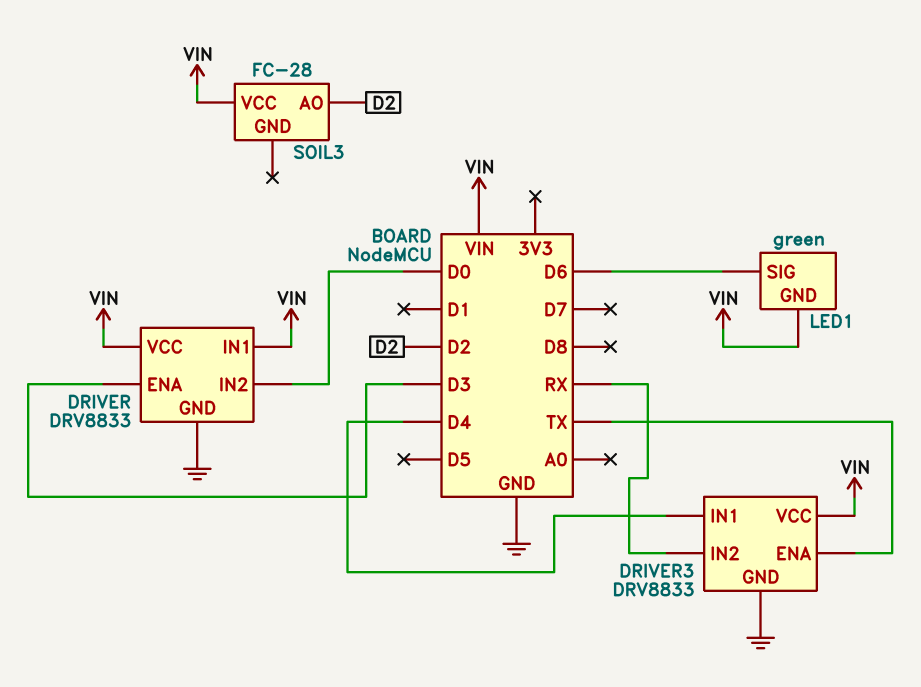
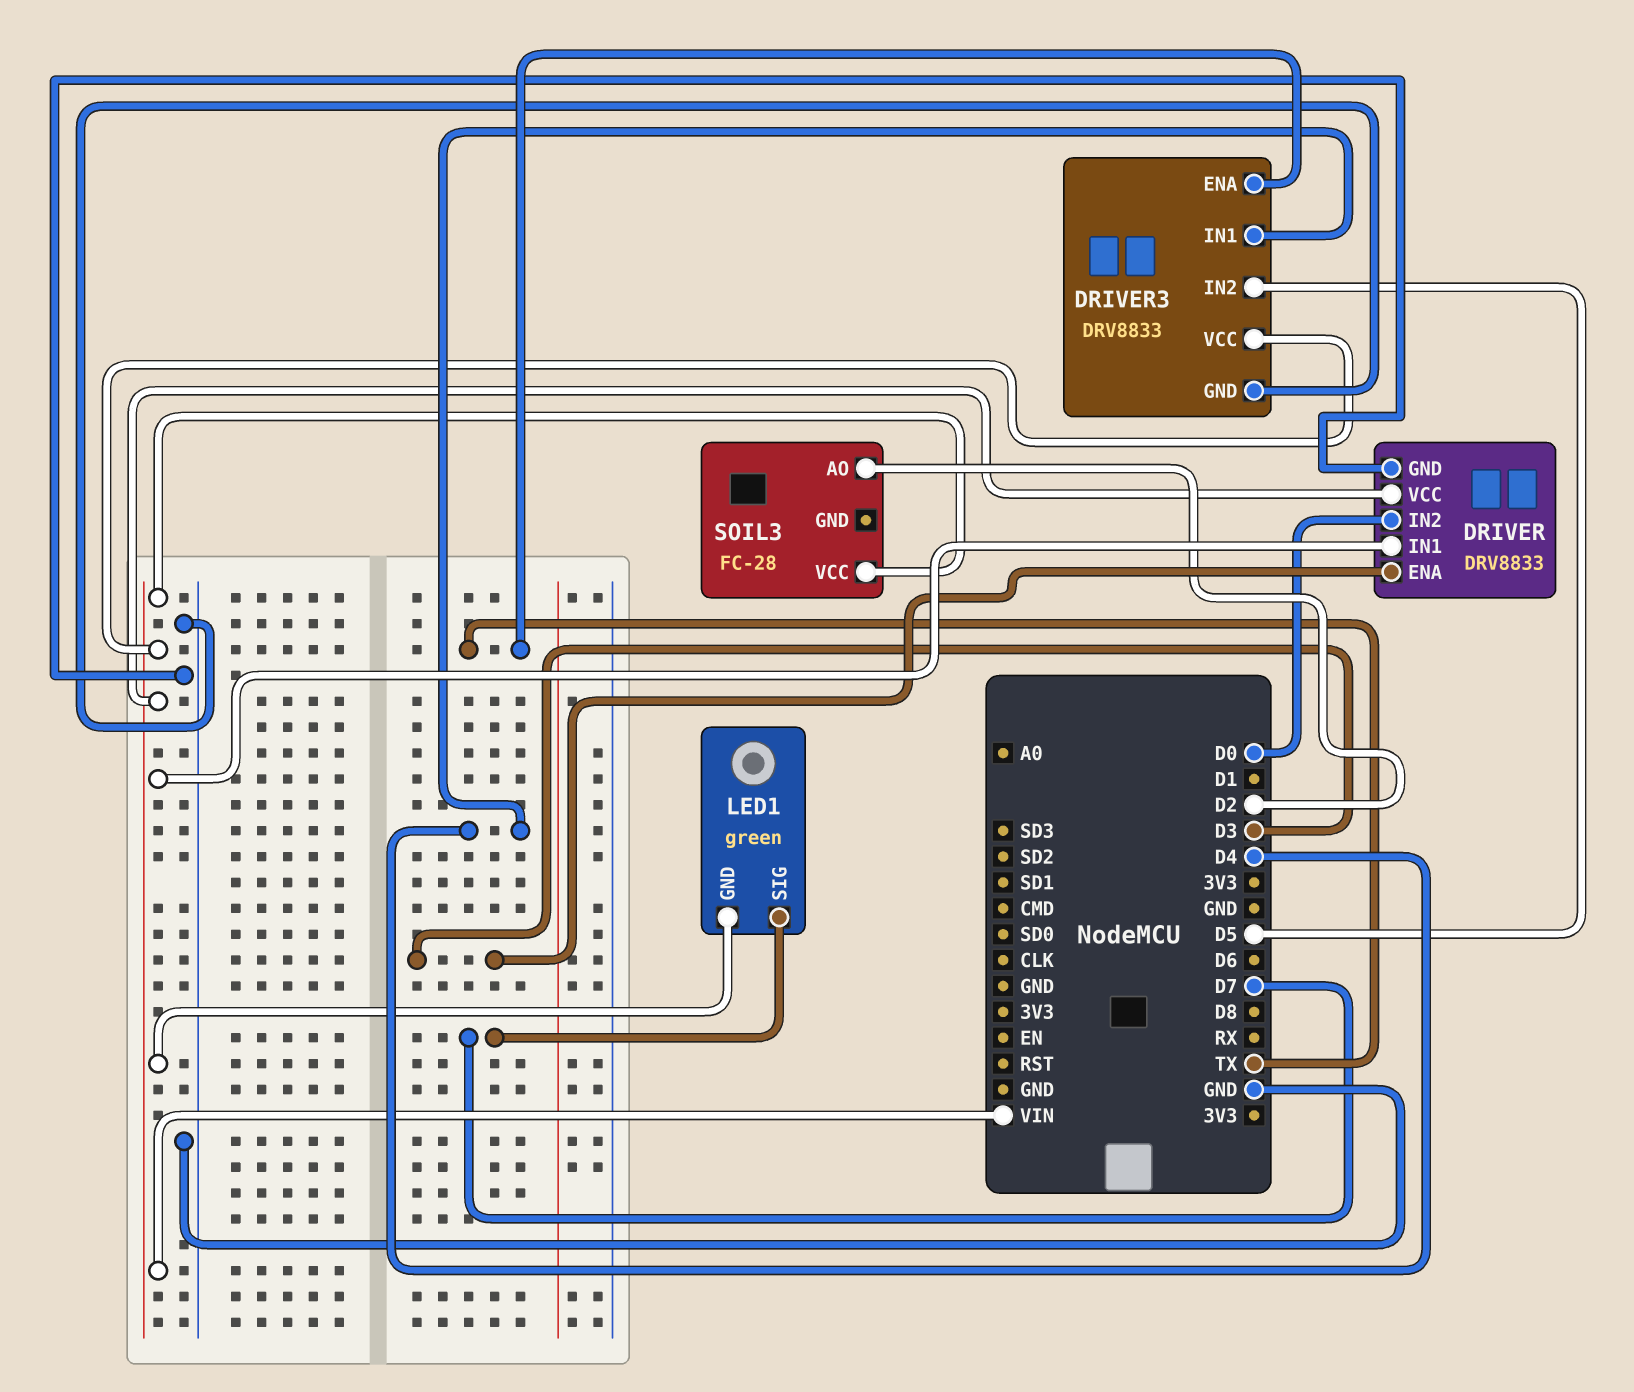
DRIVER3 pin IN2: RX -> D5
LED1 pin SIG: D6 -> D7

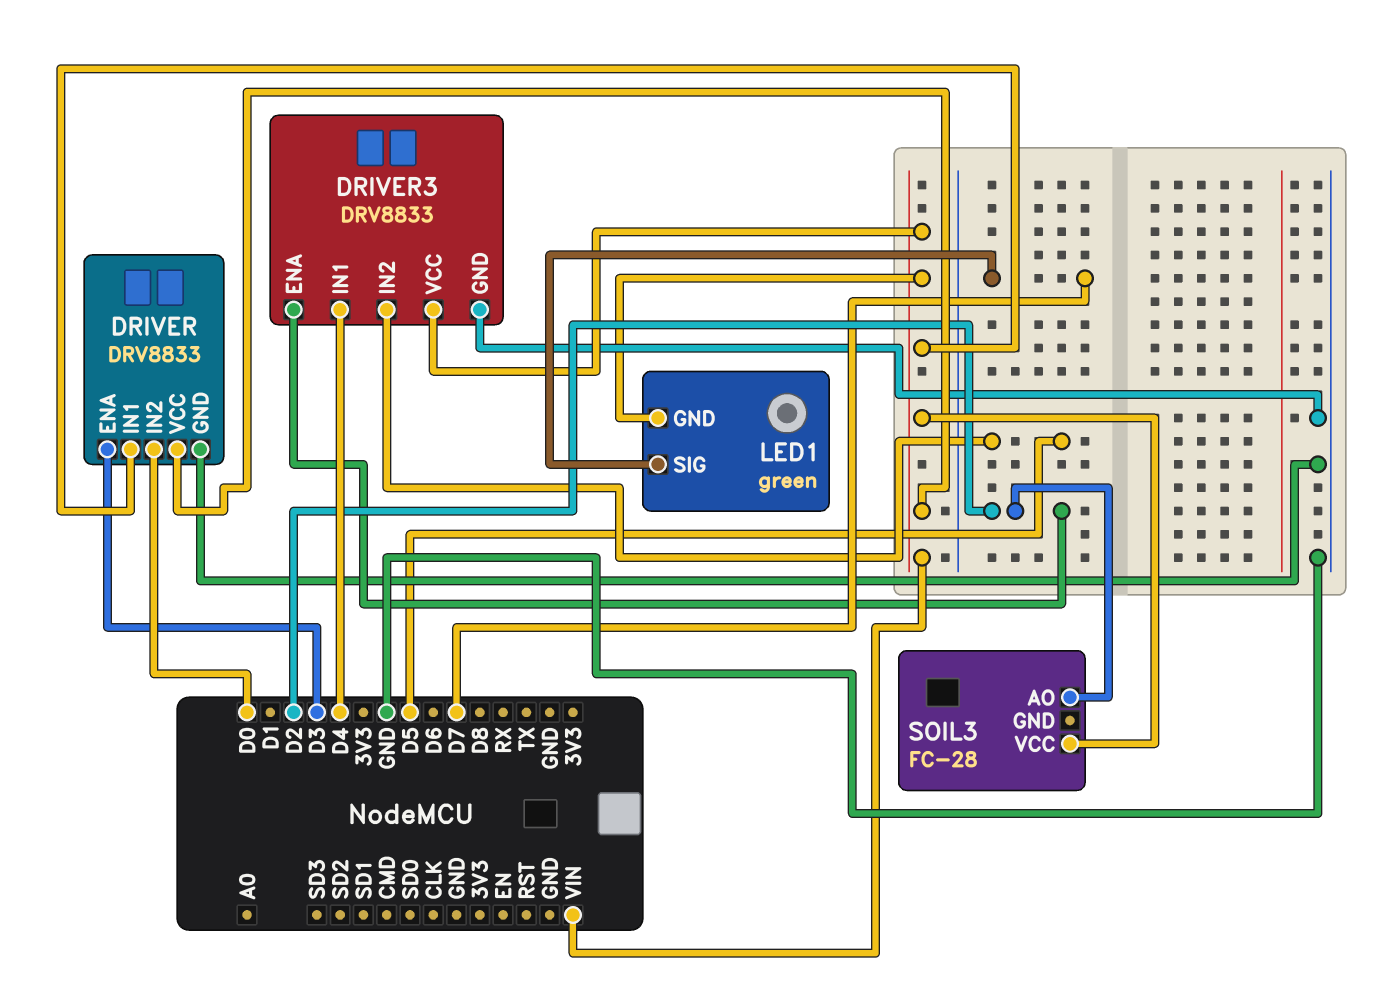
DRIVER3 pin ENA: TX -> D2

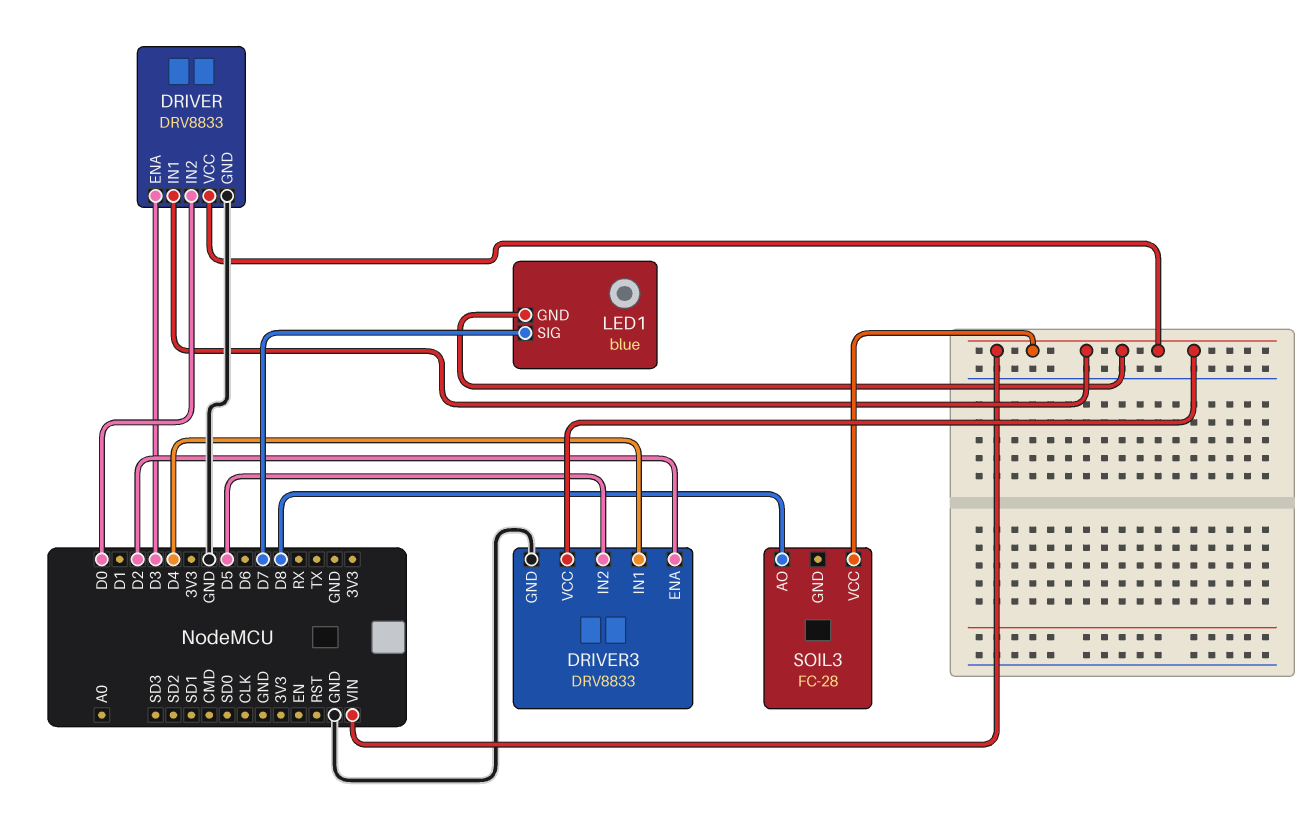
LED1: green -> blue
SOIL3 pin AO: D2 -> D8

